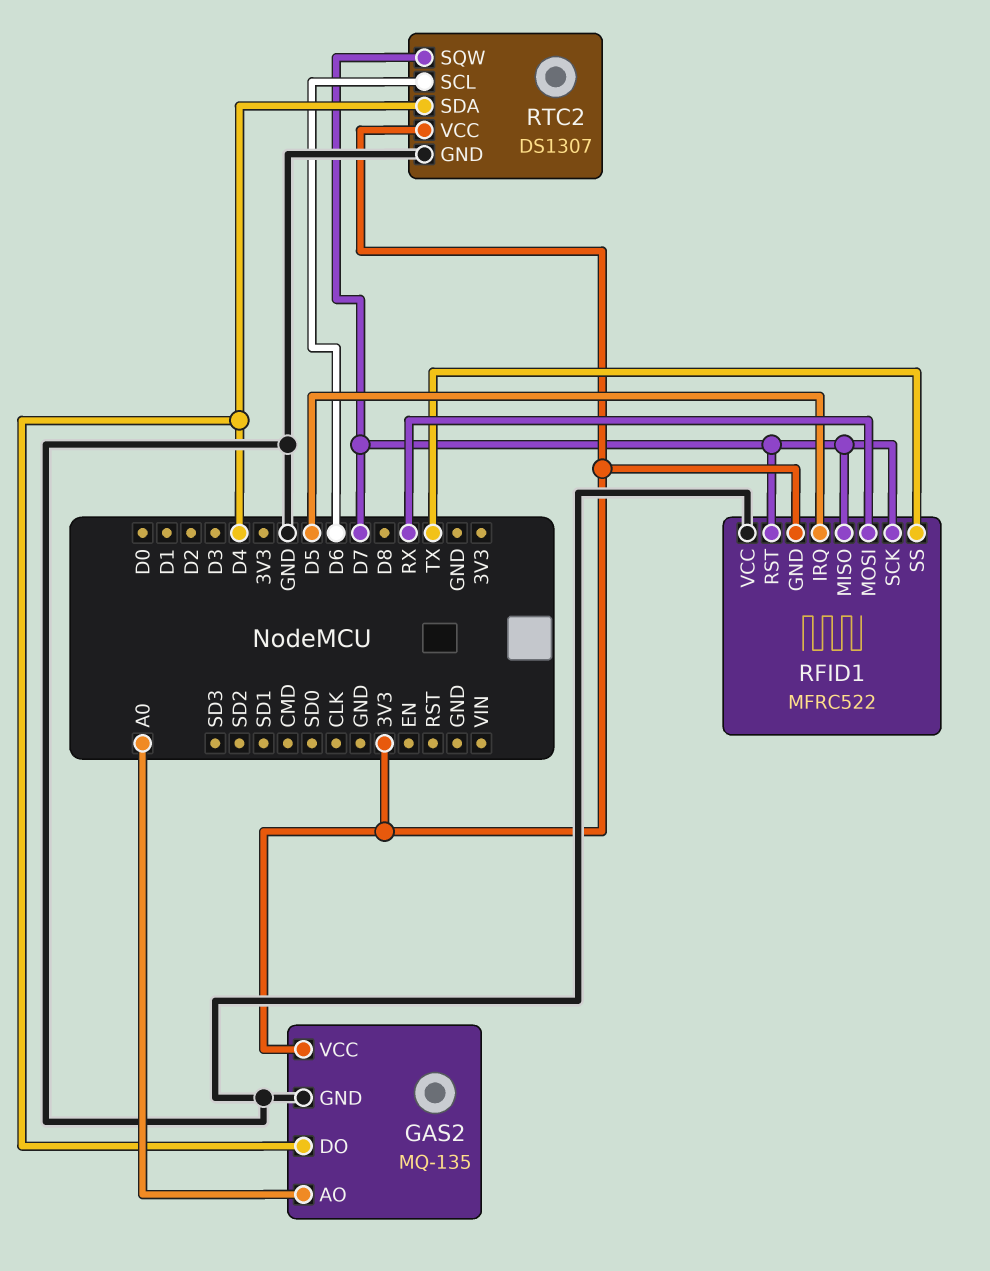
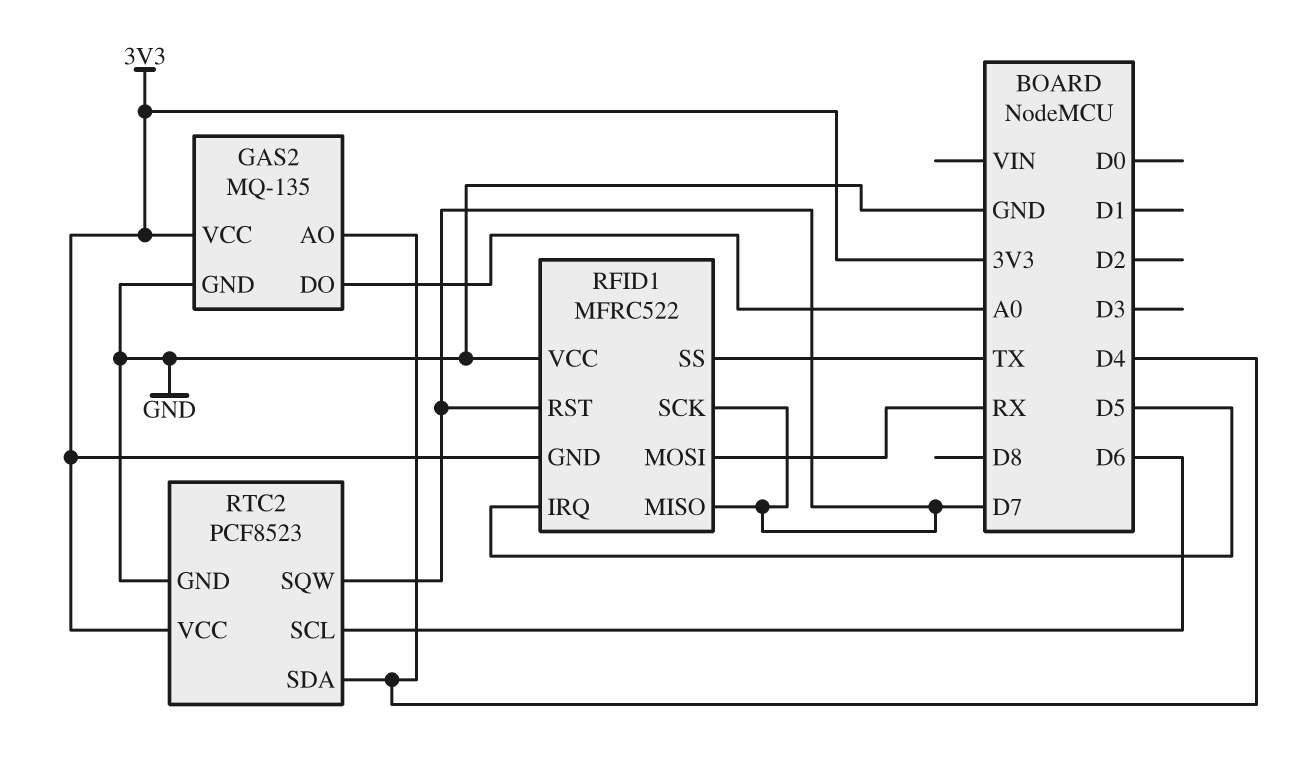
GAS2 pin AO: A0 -> D4
GAS2 pin DO: D4 -> A0
RTC2: DS1307 -> PCF8523

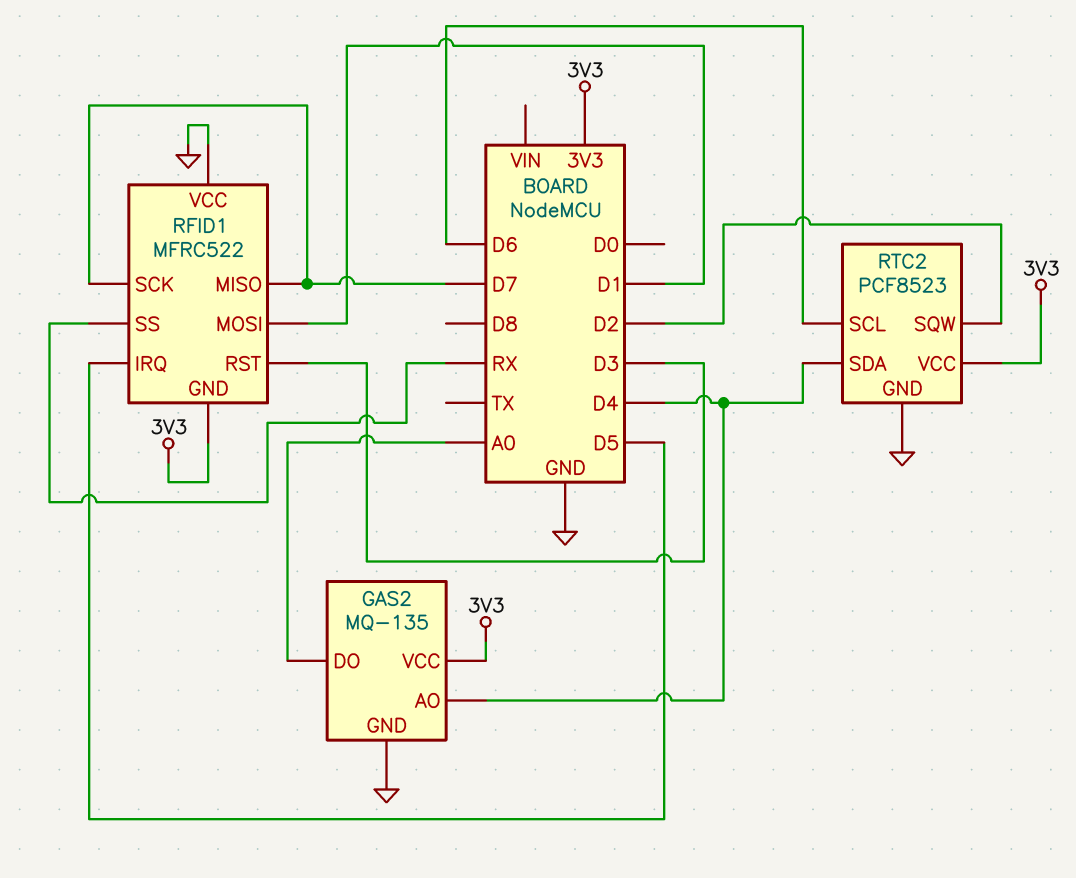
RFID1 pin MOSI: RX -> D1
RFID1 pin RST: D7 -> D3
RFID1 pin SS: TX -> RX
RTC2 pin SQW: D7 -> D2

